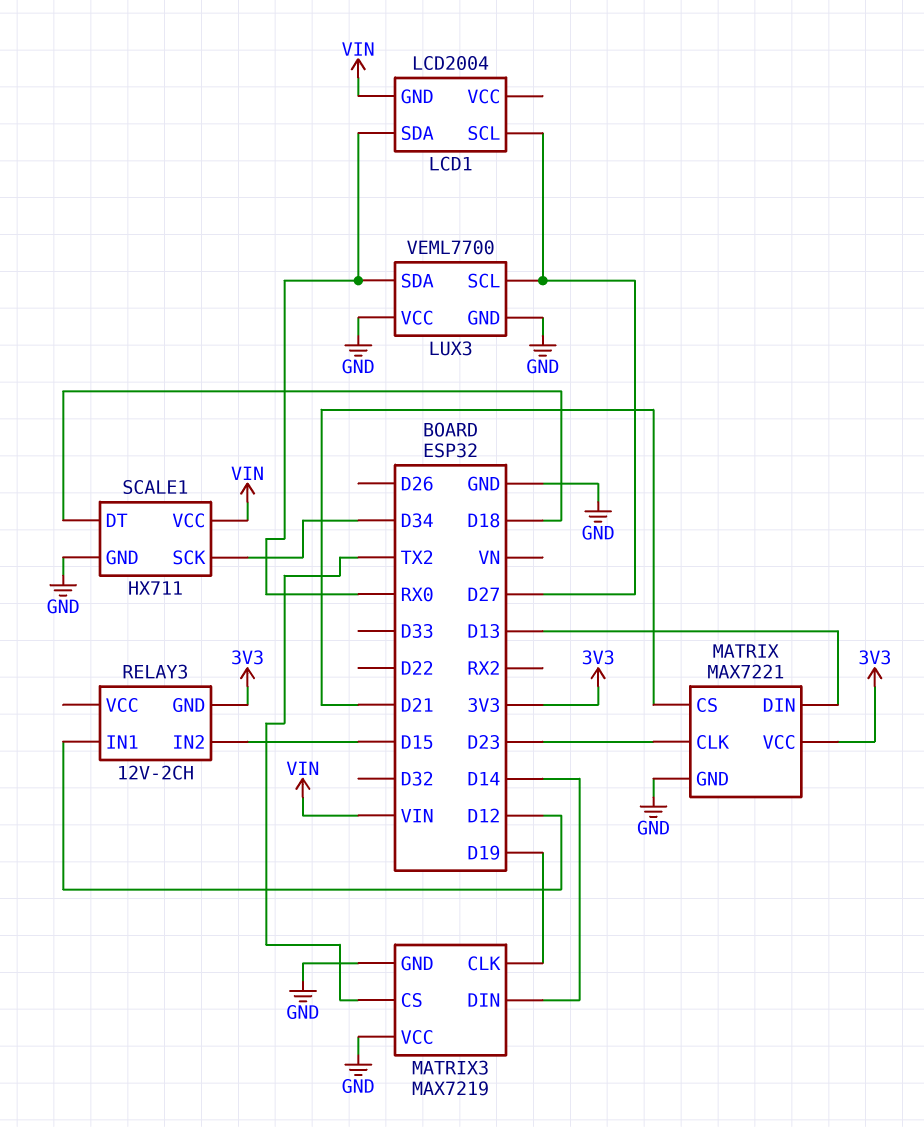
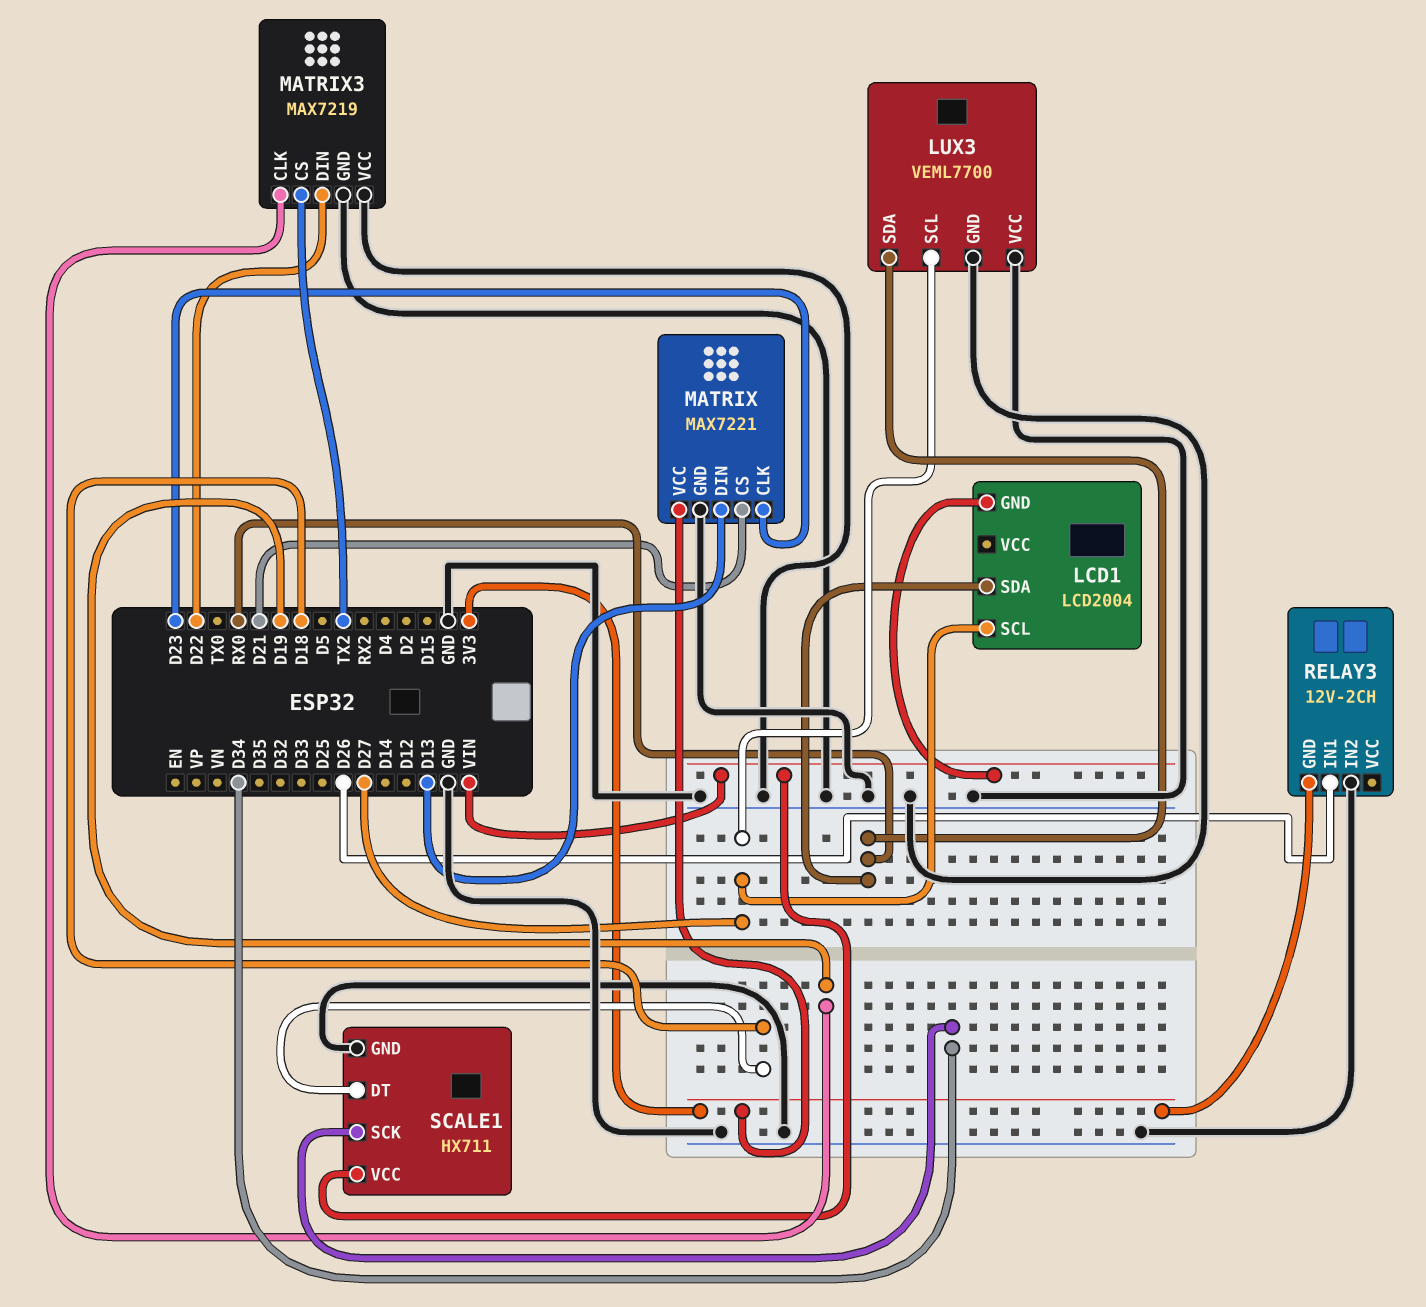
MATRIX3 pin DIN: D14 -> D22
RELAY3 pin IN1: D12 -> D26
RELAY3 pin IN2: D15 -> GND

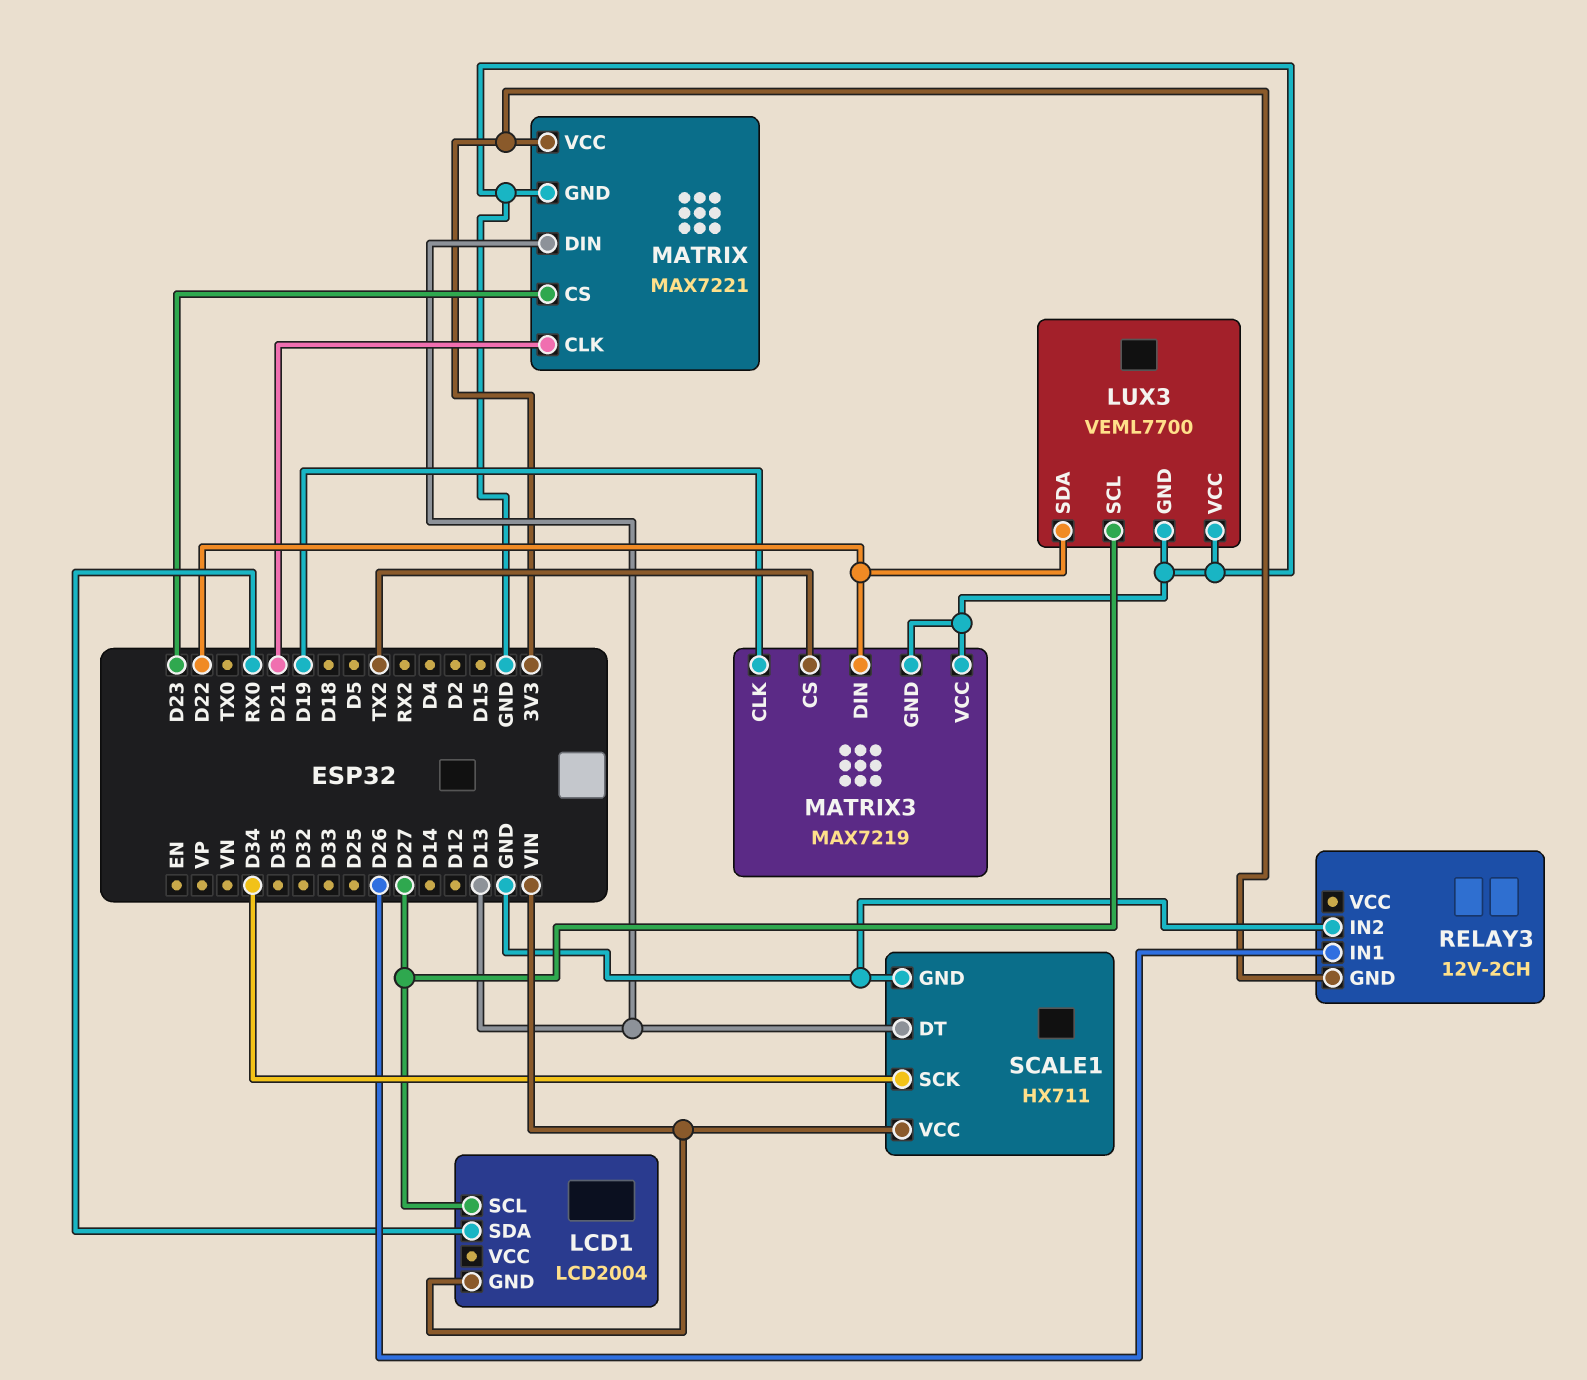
LUX3 pin SDA: RX0 -> D22
MATRIX pin CLK: D23 -> D21
MATRIX pin CS: D21 -> D23
SCALE1 pin DT: D18 -> D13

